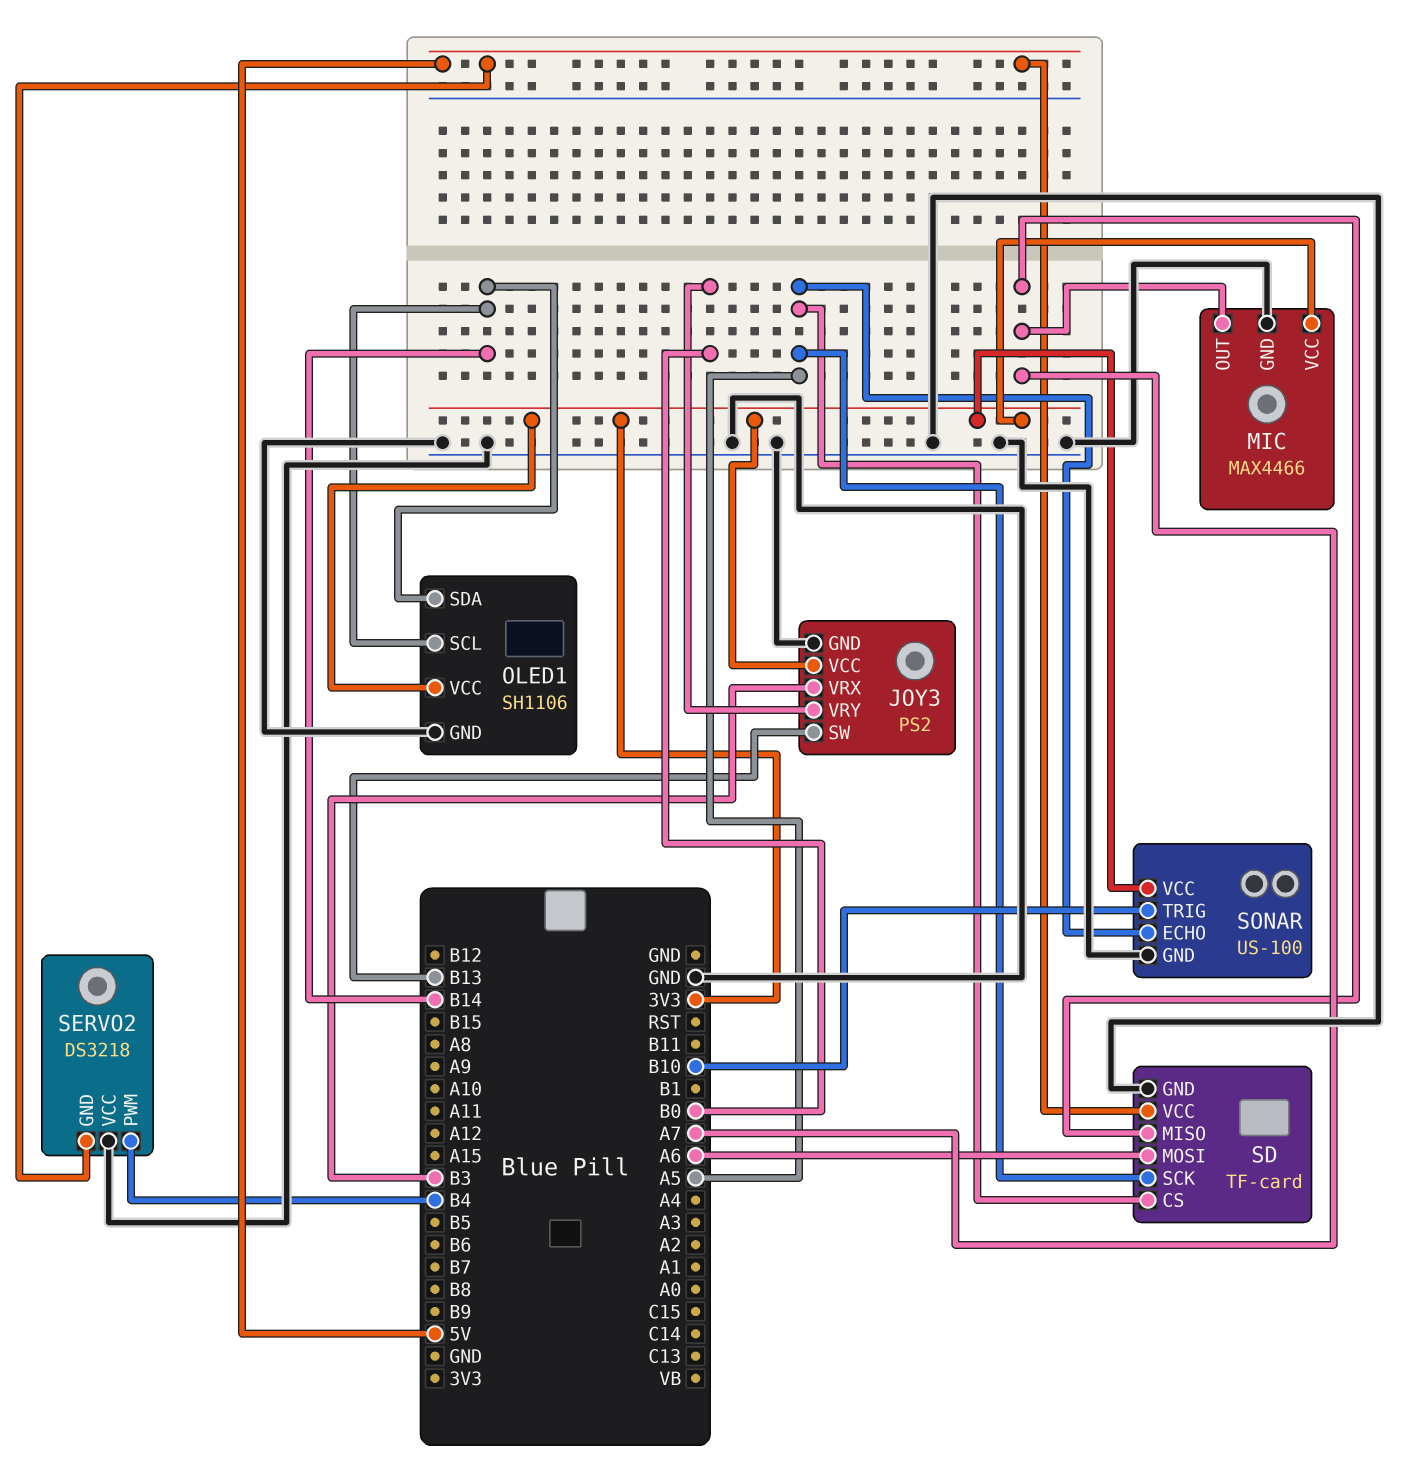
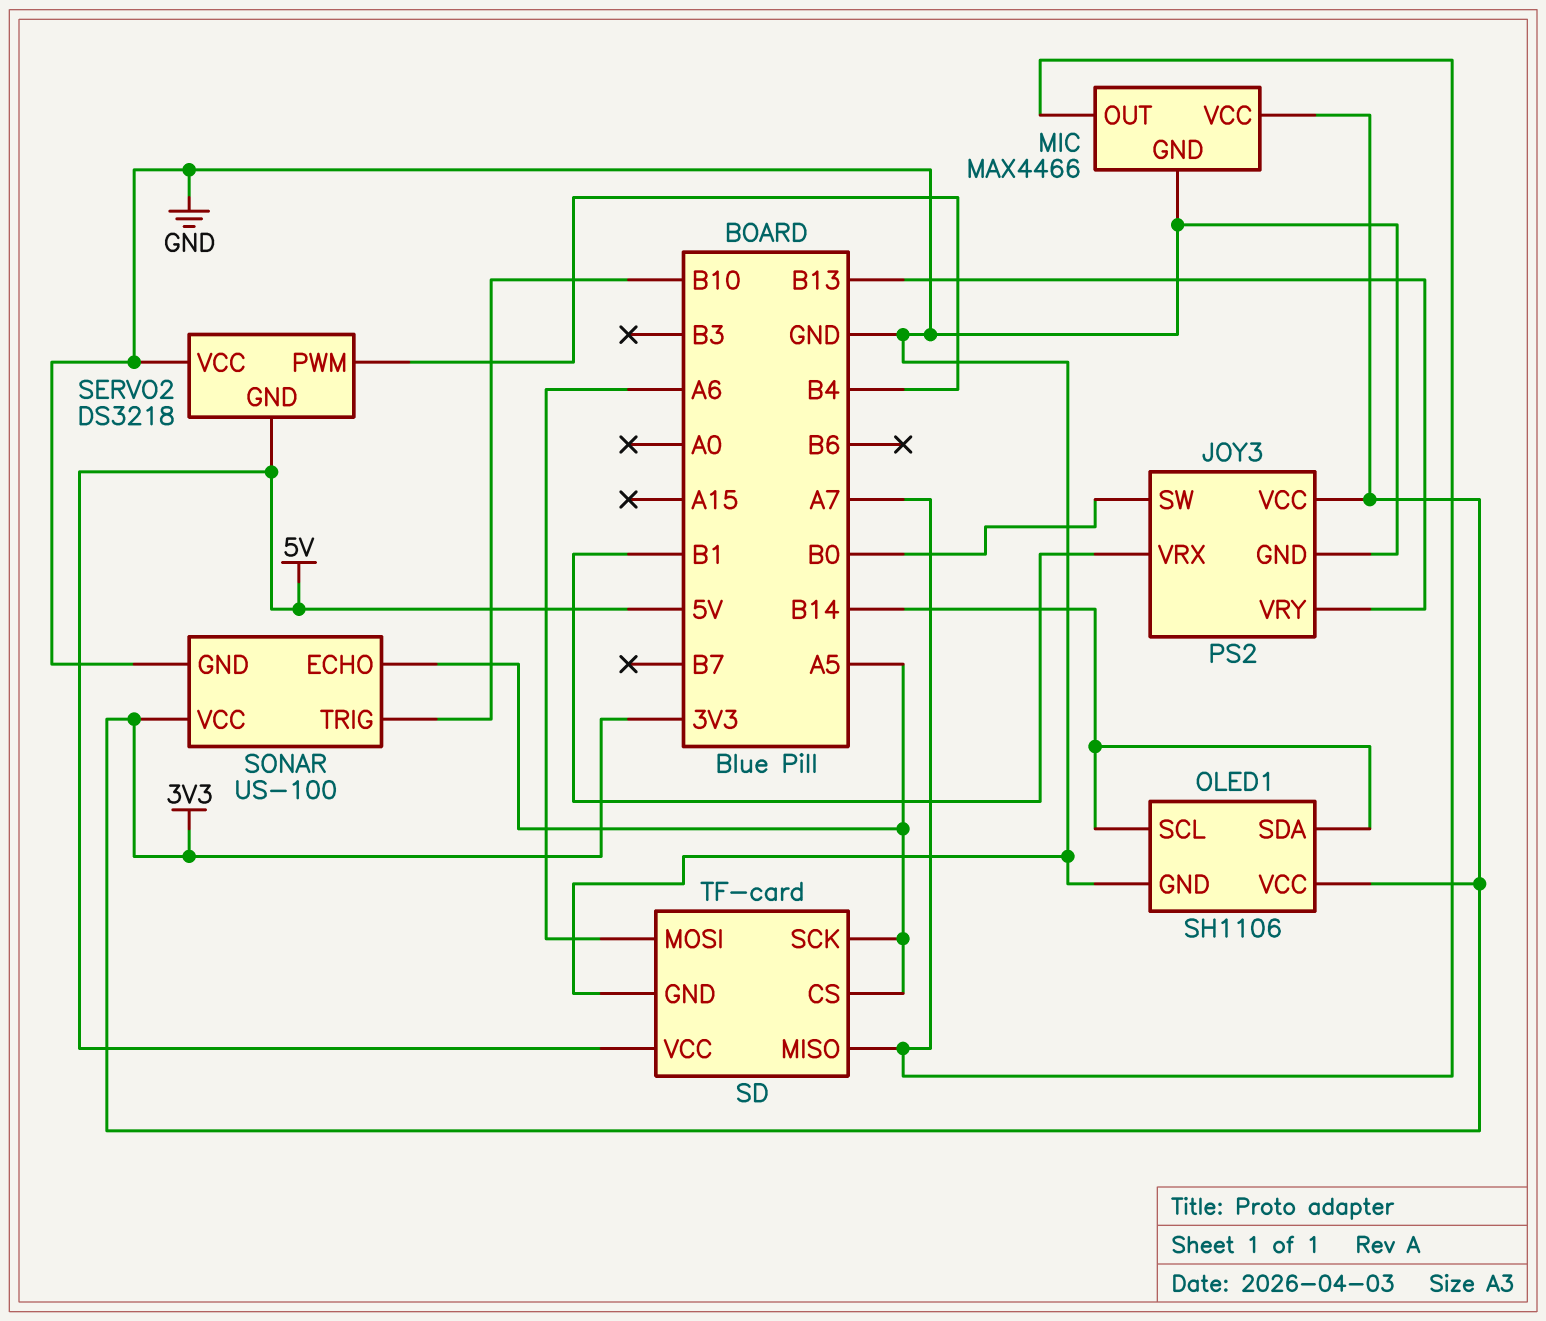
JOY3 pin SW: B13 -> B0
JOY3 pin VRX: B3 -> B1
JOY3 pin VRY: B0 -> B13

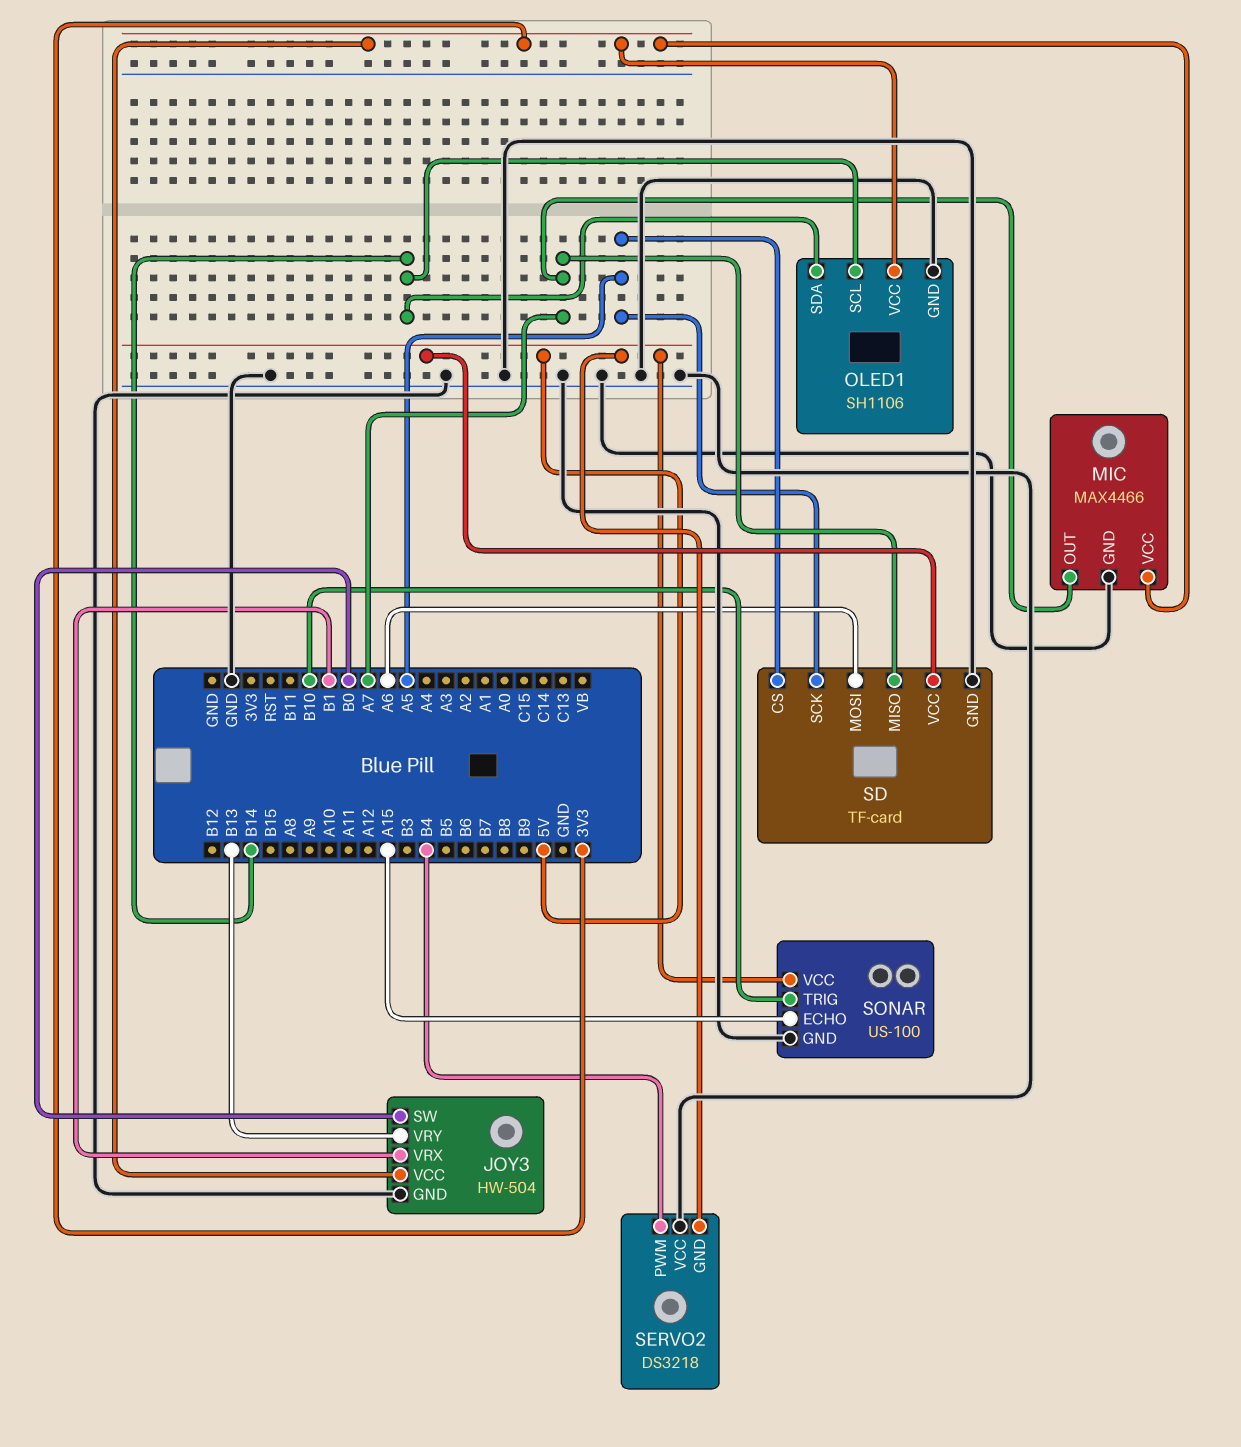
JOY3: PS2 -> HW-504
SONAR pin ECHO: A5 -> A15
SONAR pin VCC: 3V3 -> 5V

